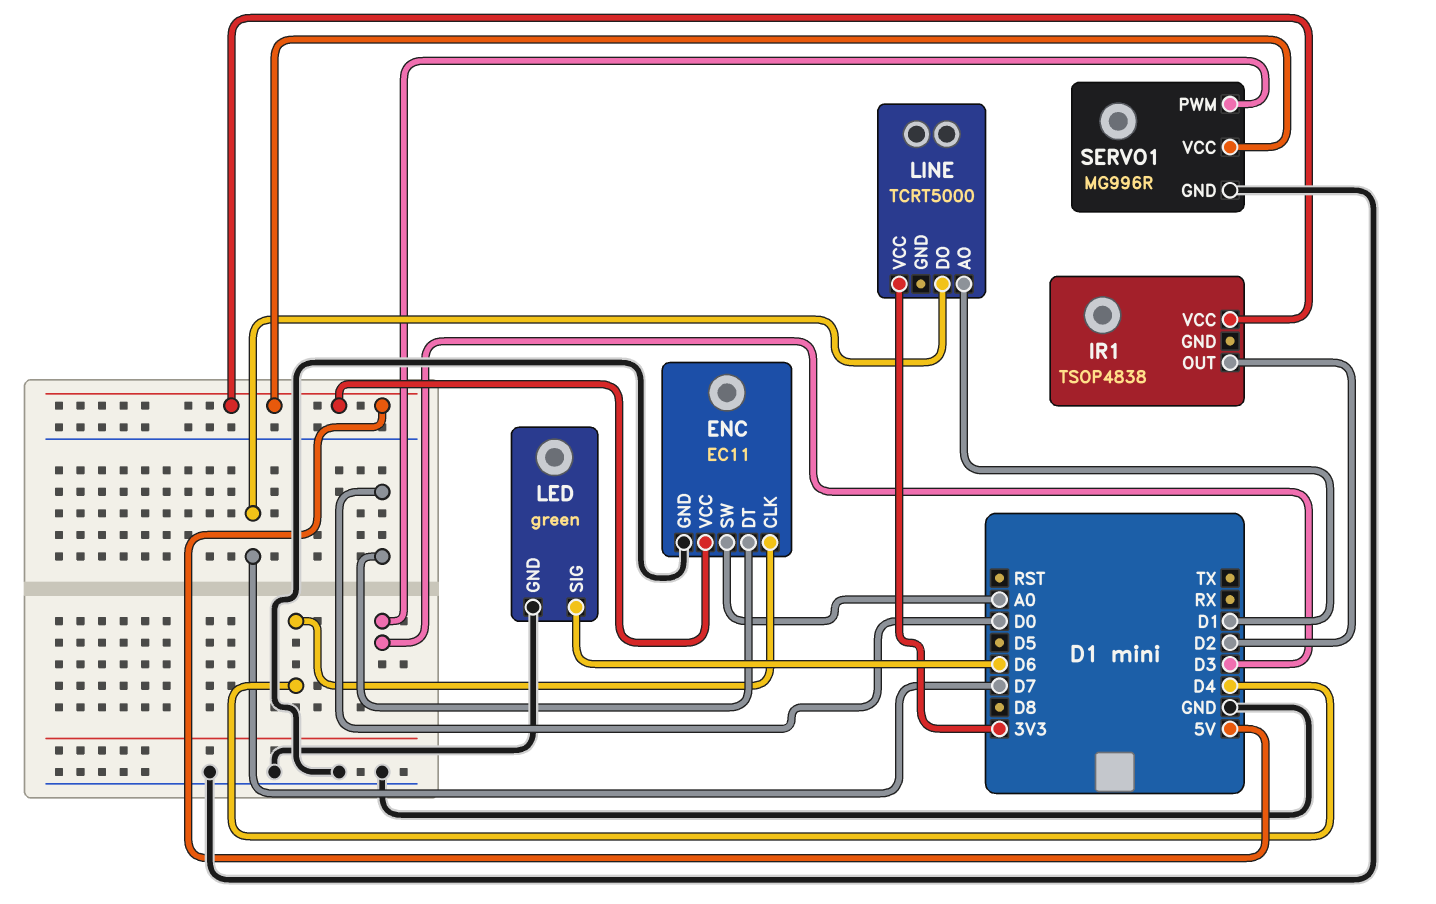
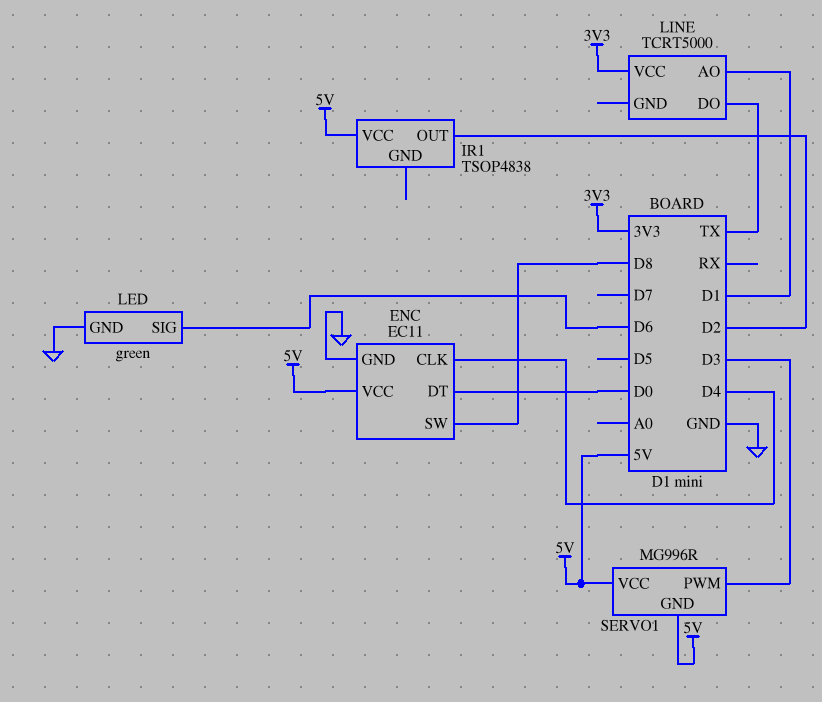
ENC pin SW: A0 -> D8
LINE pin DO: D7 -> TX
SERVO1 pin GND: GND -> 5V

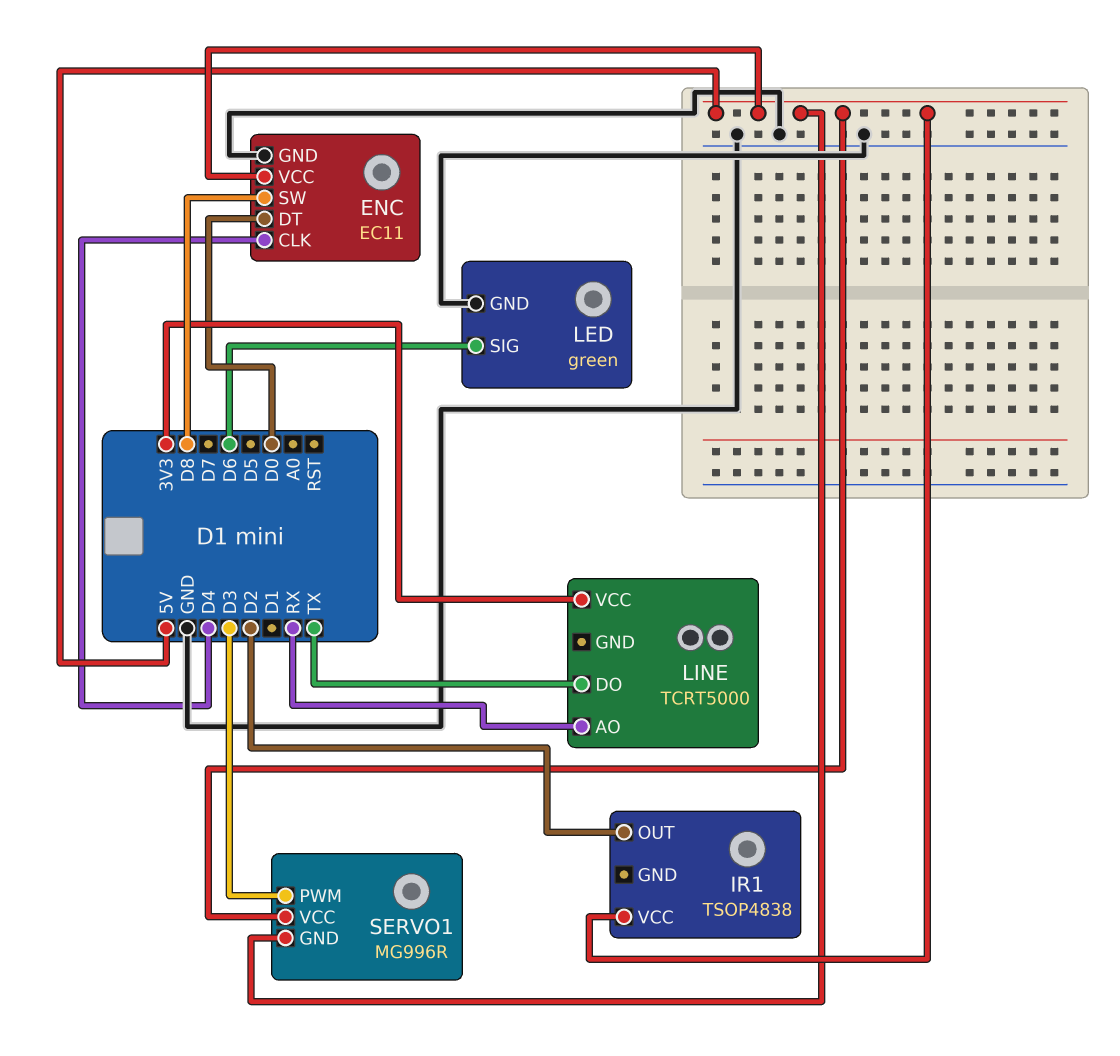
LINE pin AO: D1 -> RX

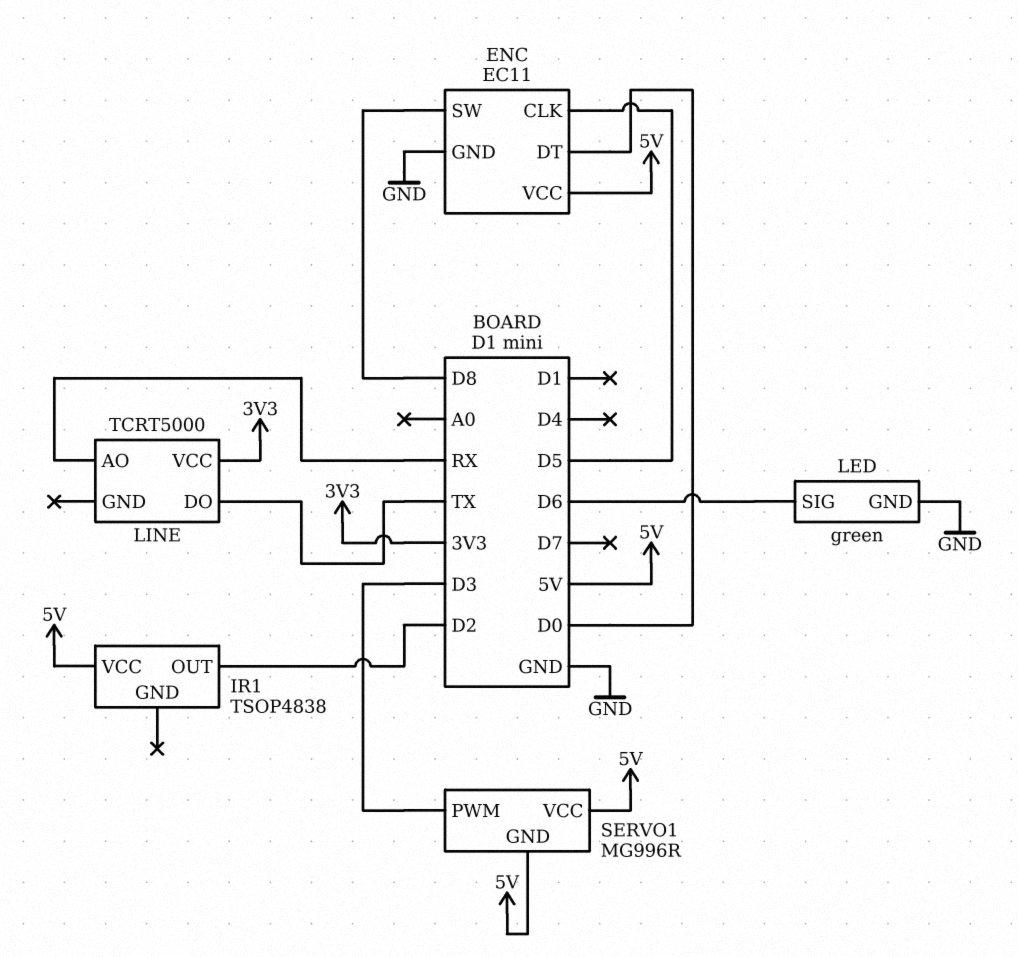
ENC pin CLK: D4 -> D5

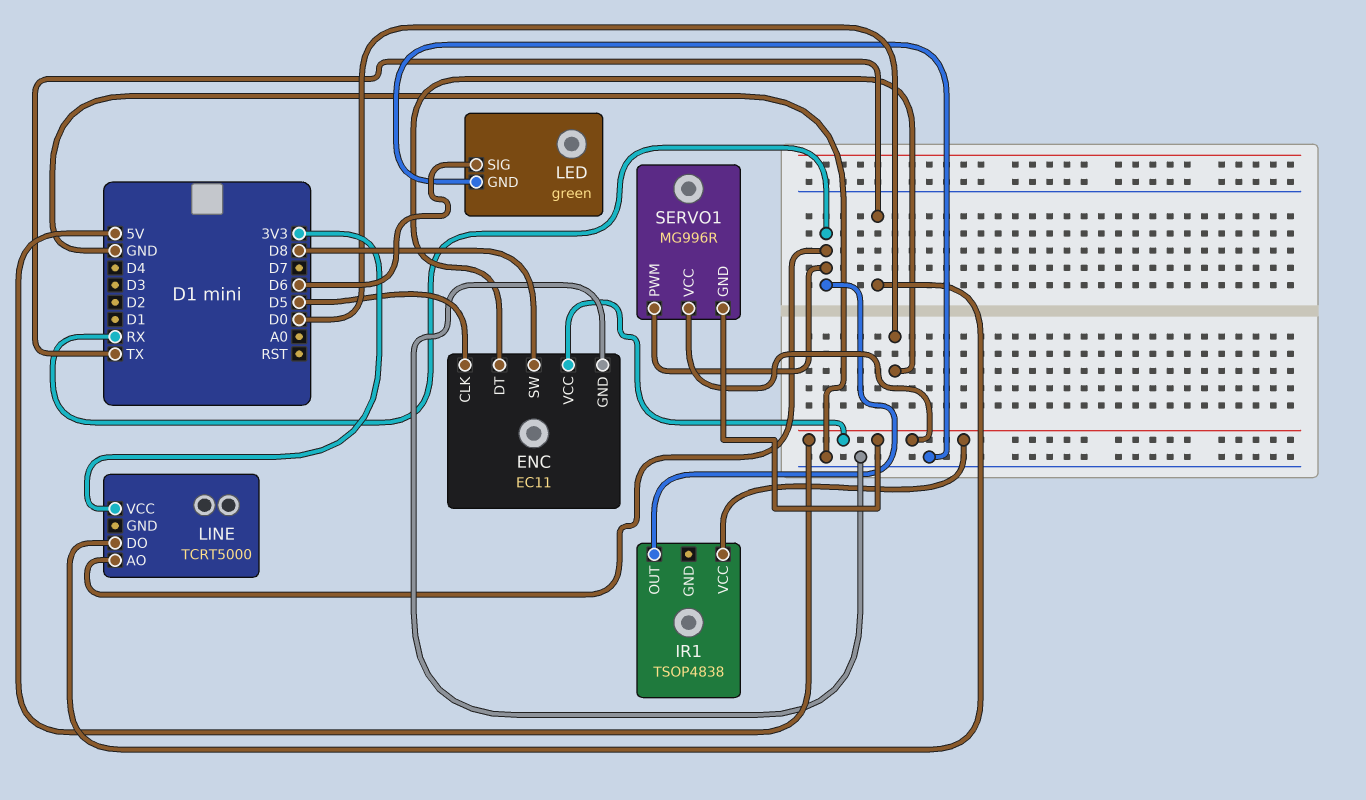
IR1 pin OUT: D2 -> RX
SERVO1 pin PWM: D3 -> RX

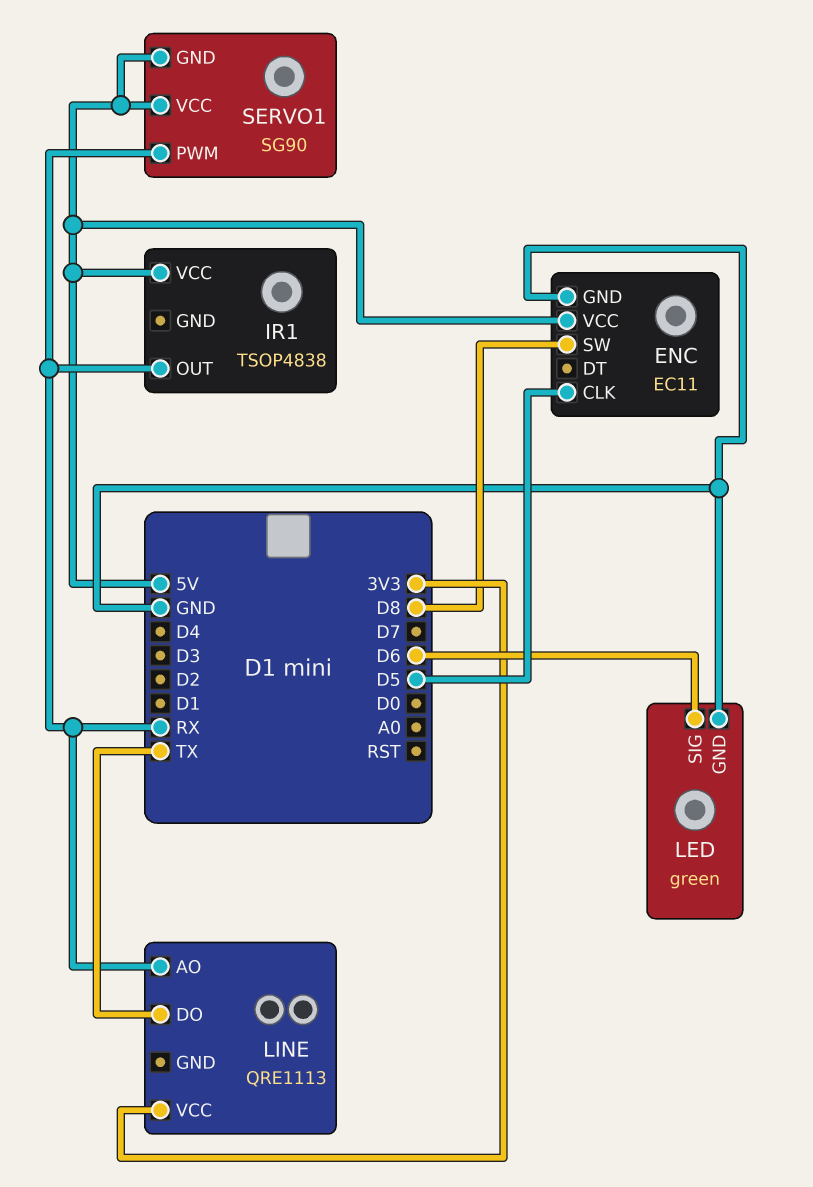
ENC pin DT: D0 -> none
LINE: TCRT5000 -> QRE1113
SERVO1: MG996R -> SG90

